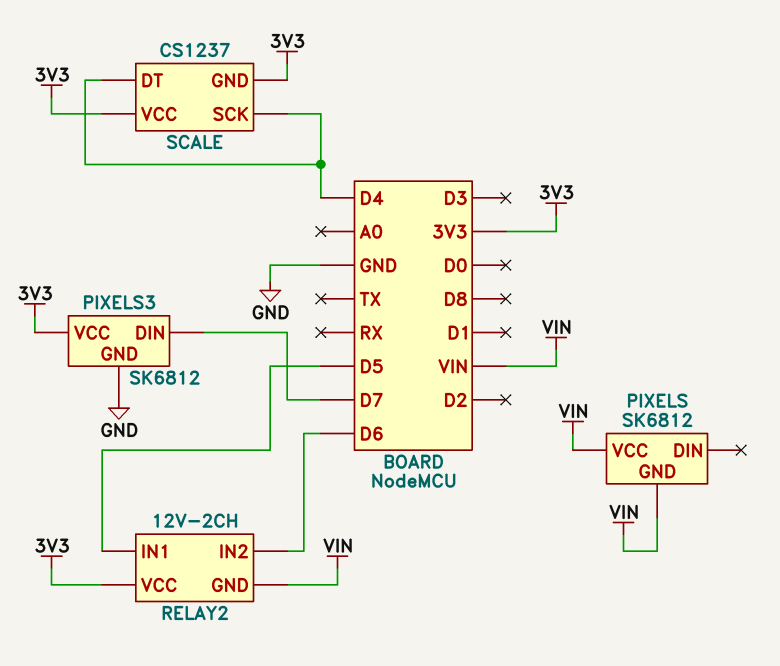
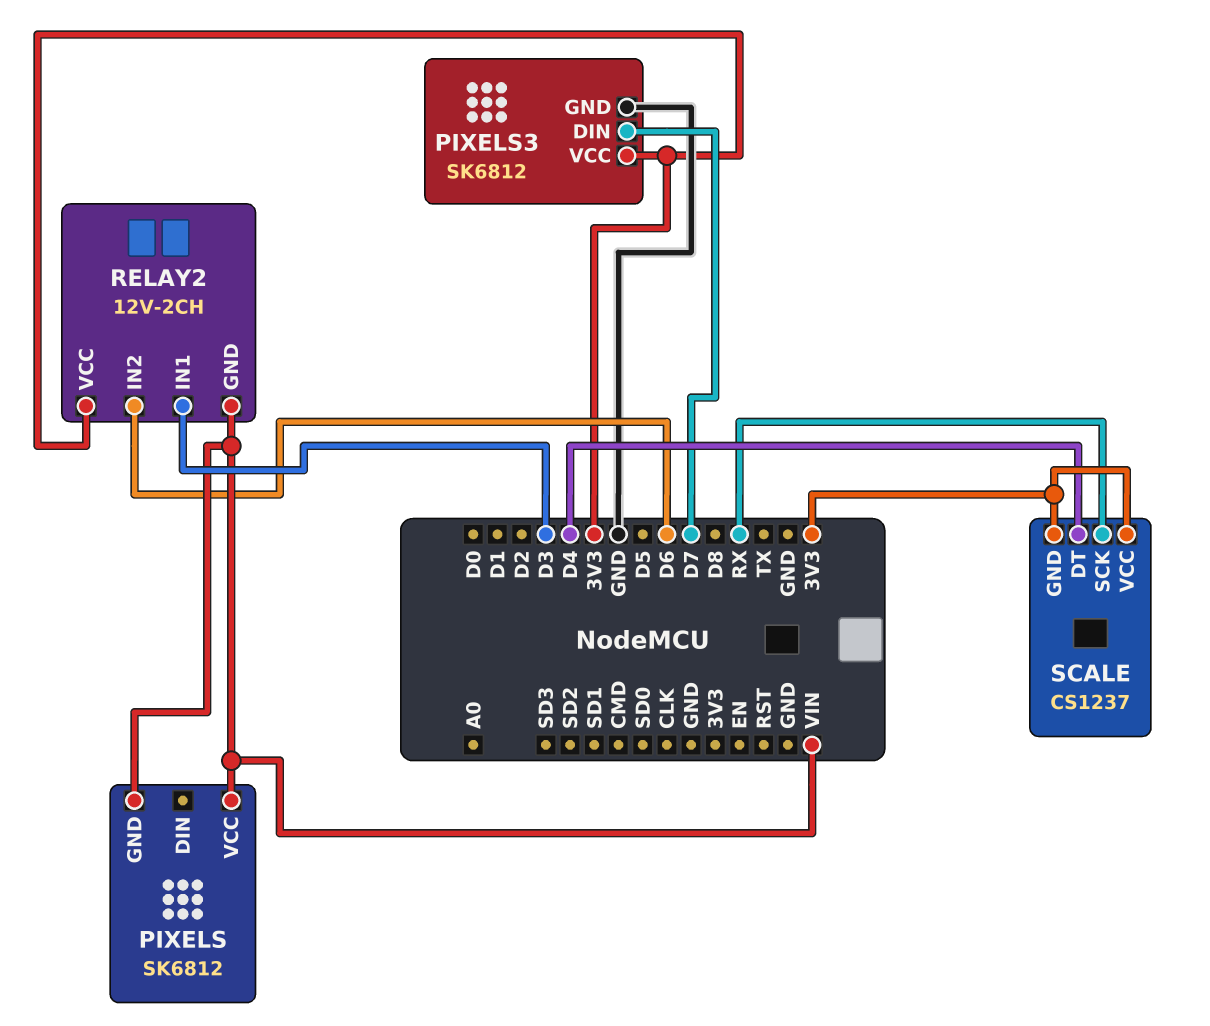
RELAY2 pin IN1: D5 -> D3
SCALE pin SCK: D4 -> RX

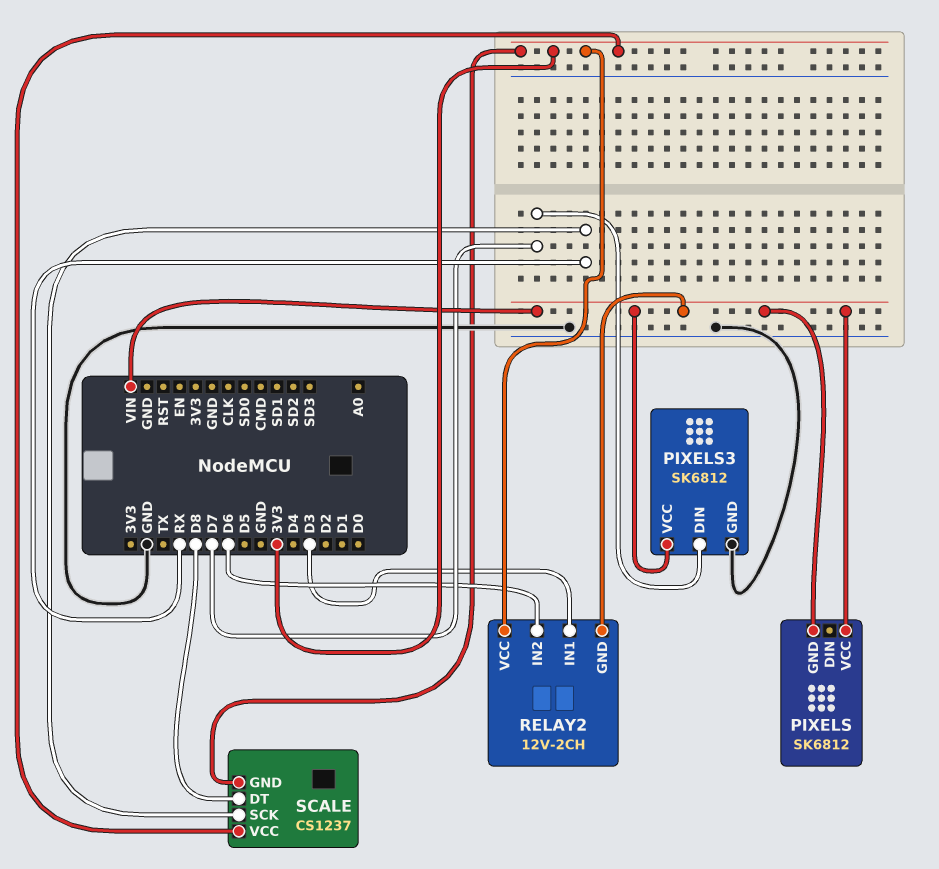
PIXELS3 pin VCC: 3V3 -> VIN
SCALE pin DT: D4 -> D8

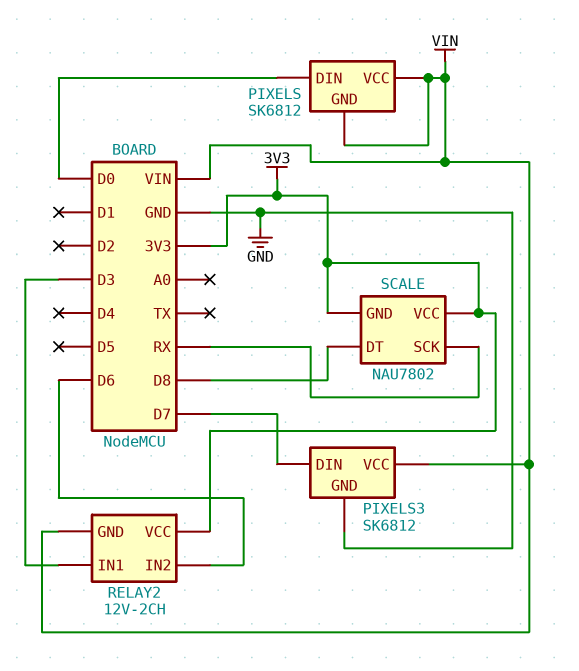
PIXELS pin DIN: none -> D0
SCALE: CS1237 -> NAU7802

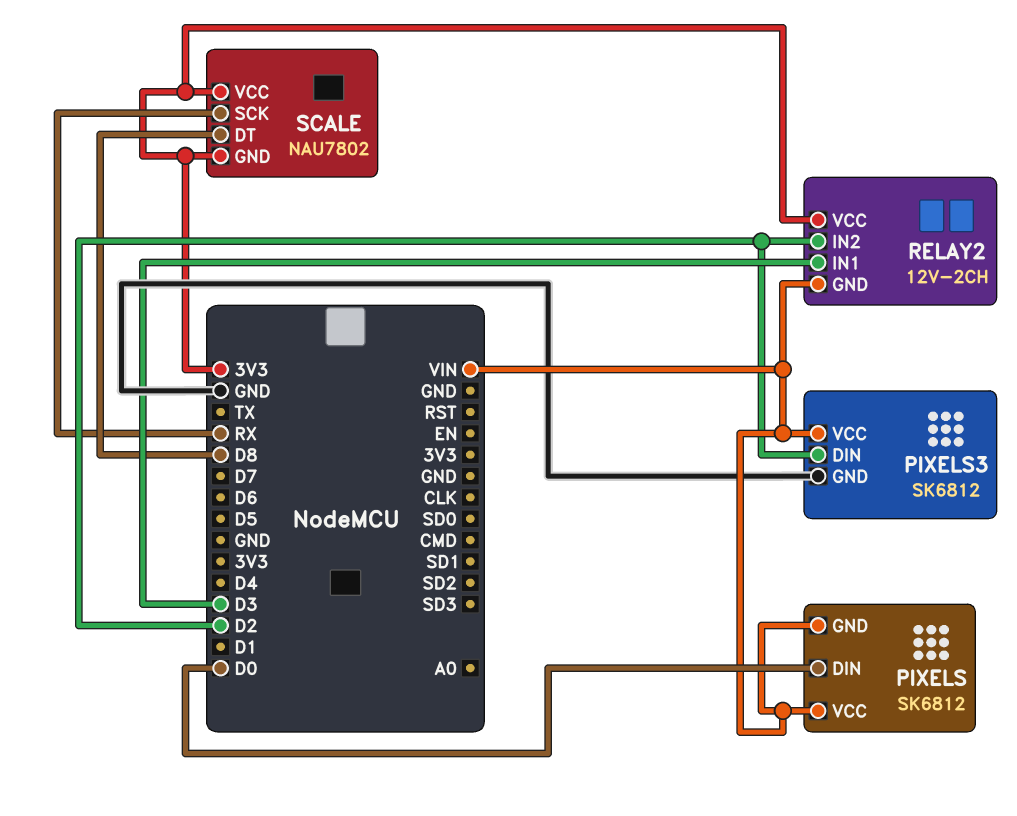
PIXELS3 pin DIN: D7 -> D2
RELAY2 pin IN2: D6 -> D2

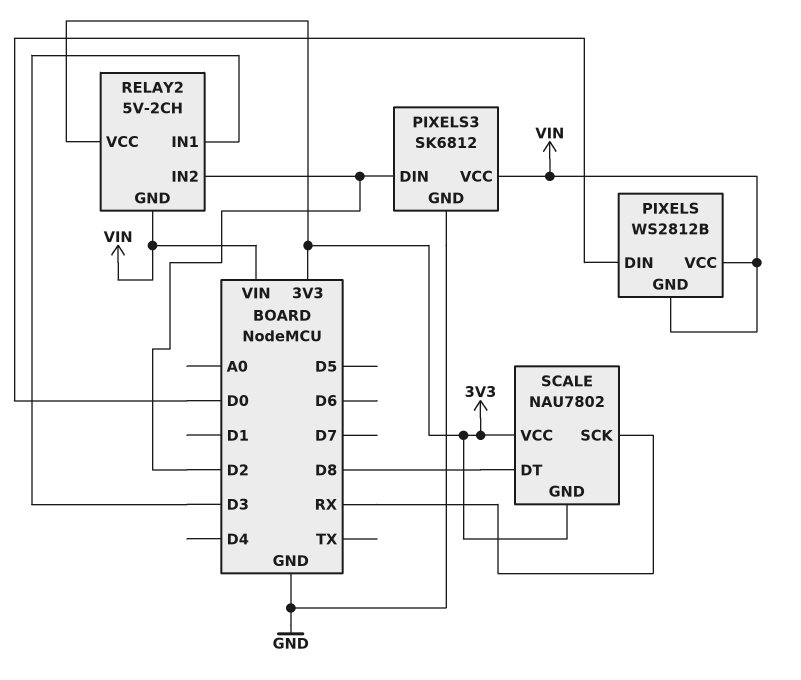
PIXELS: SK6812 -> WS2812B
RELAY2: 12V-2CH -> 5V-2CH

